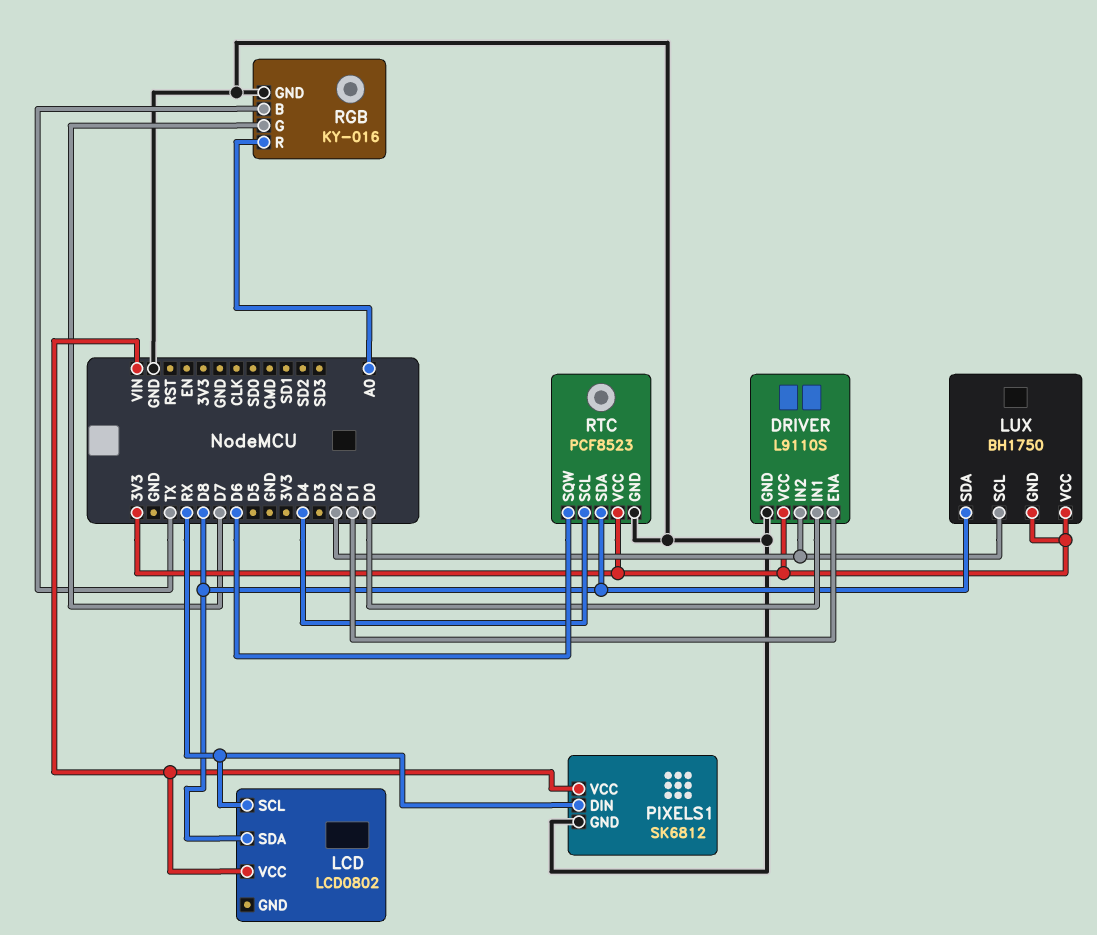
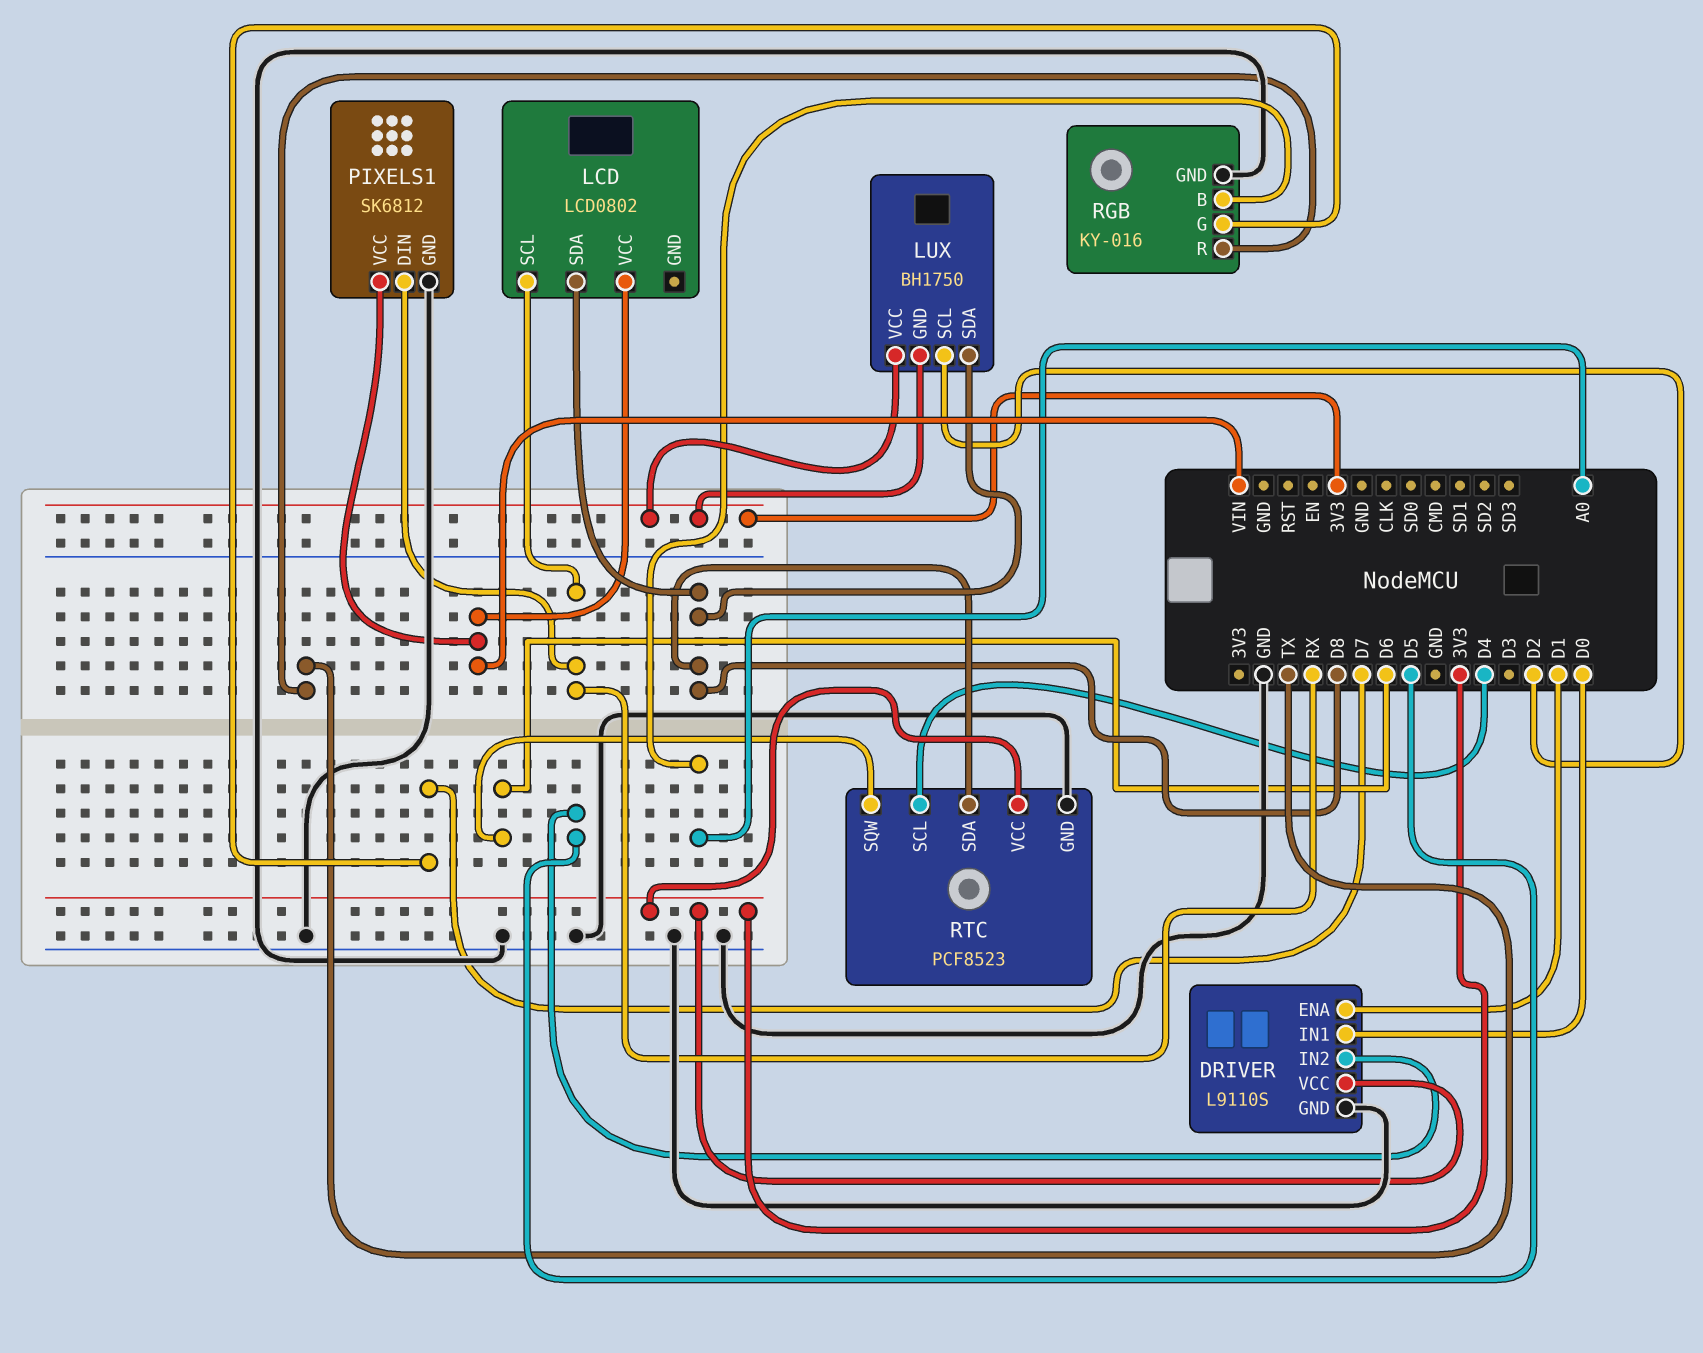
DRIVER pin IN2: D2 -> D5
RGB pin B: TX -> A0
RGB pin R: A0 -> TX

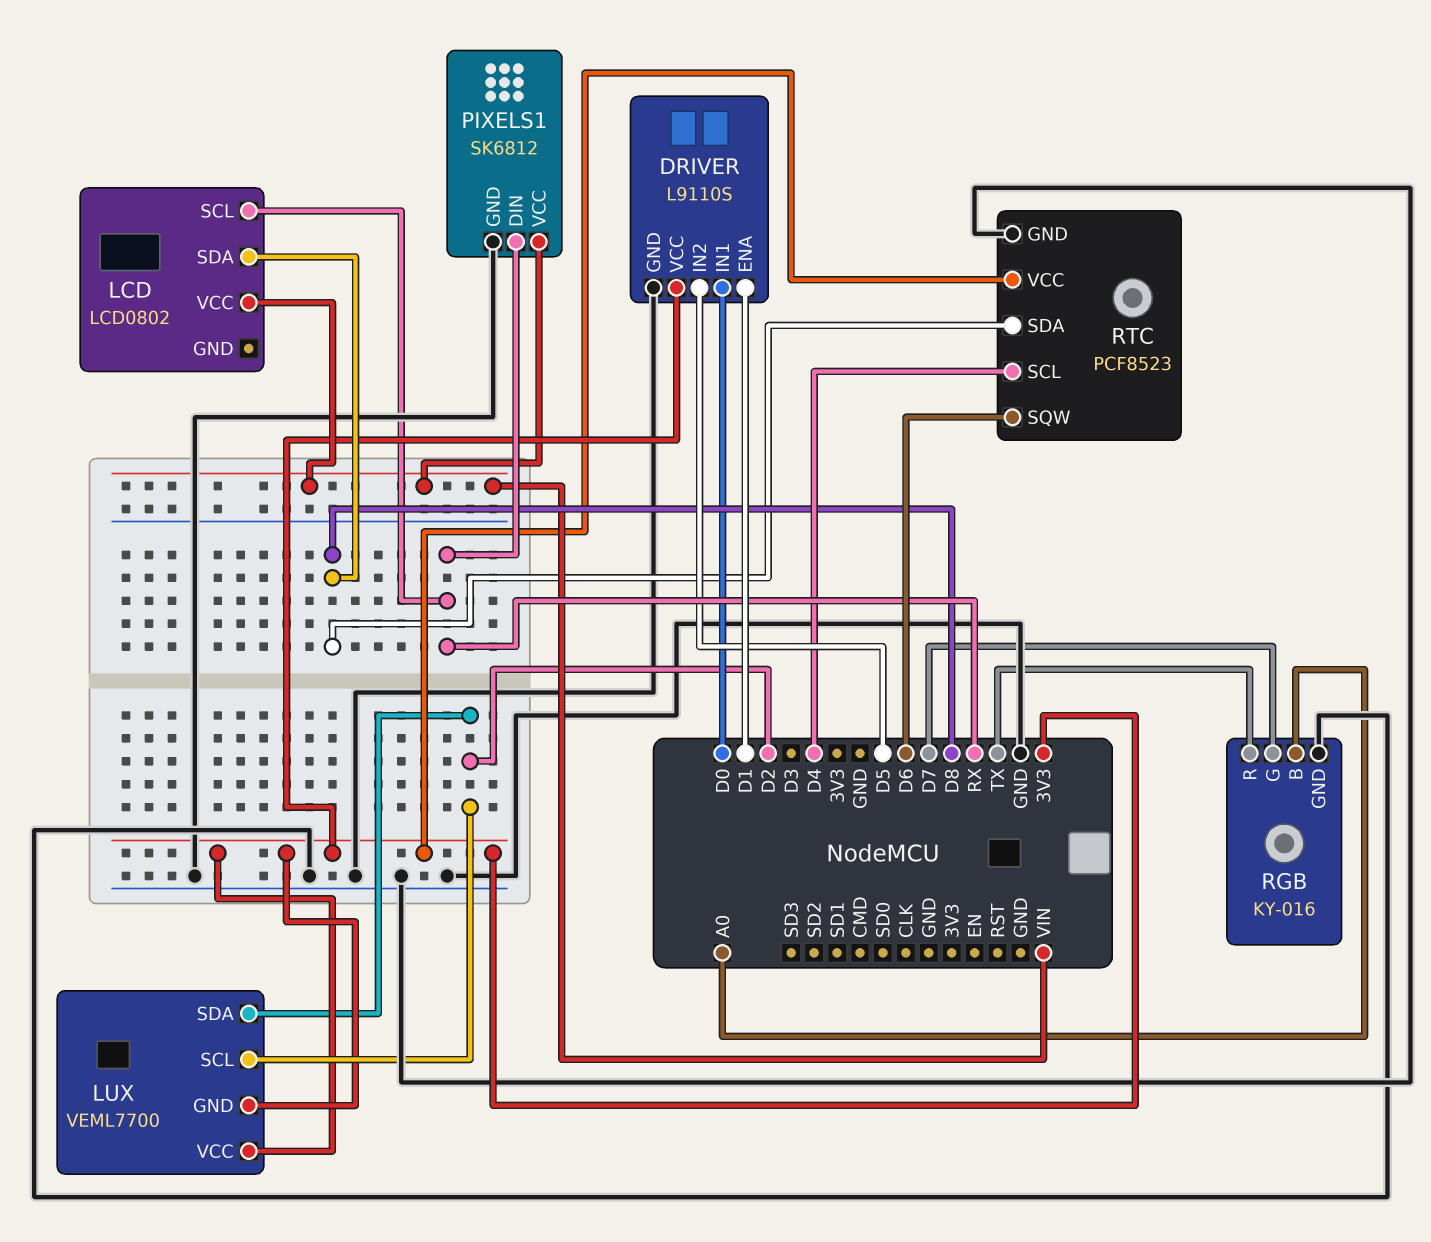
LUX: BH1750 -> VEML7700
LUX pin SDA: D8 -> D2

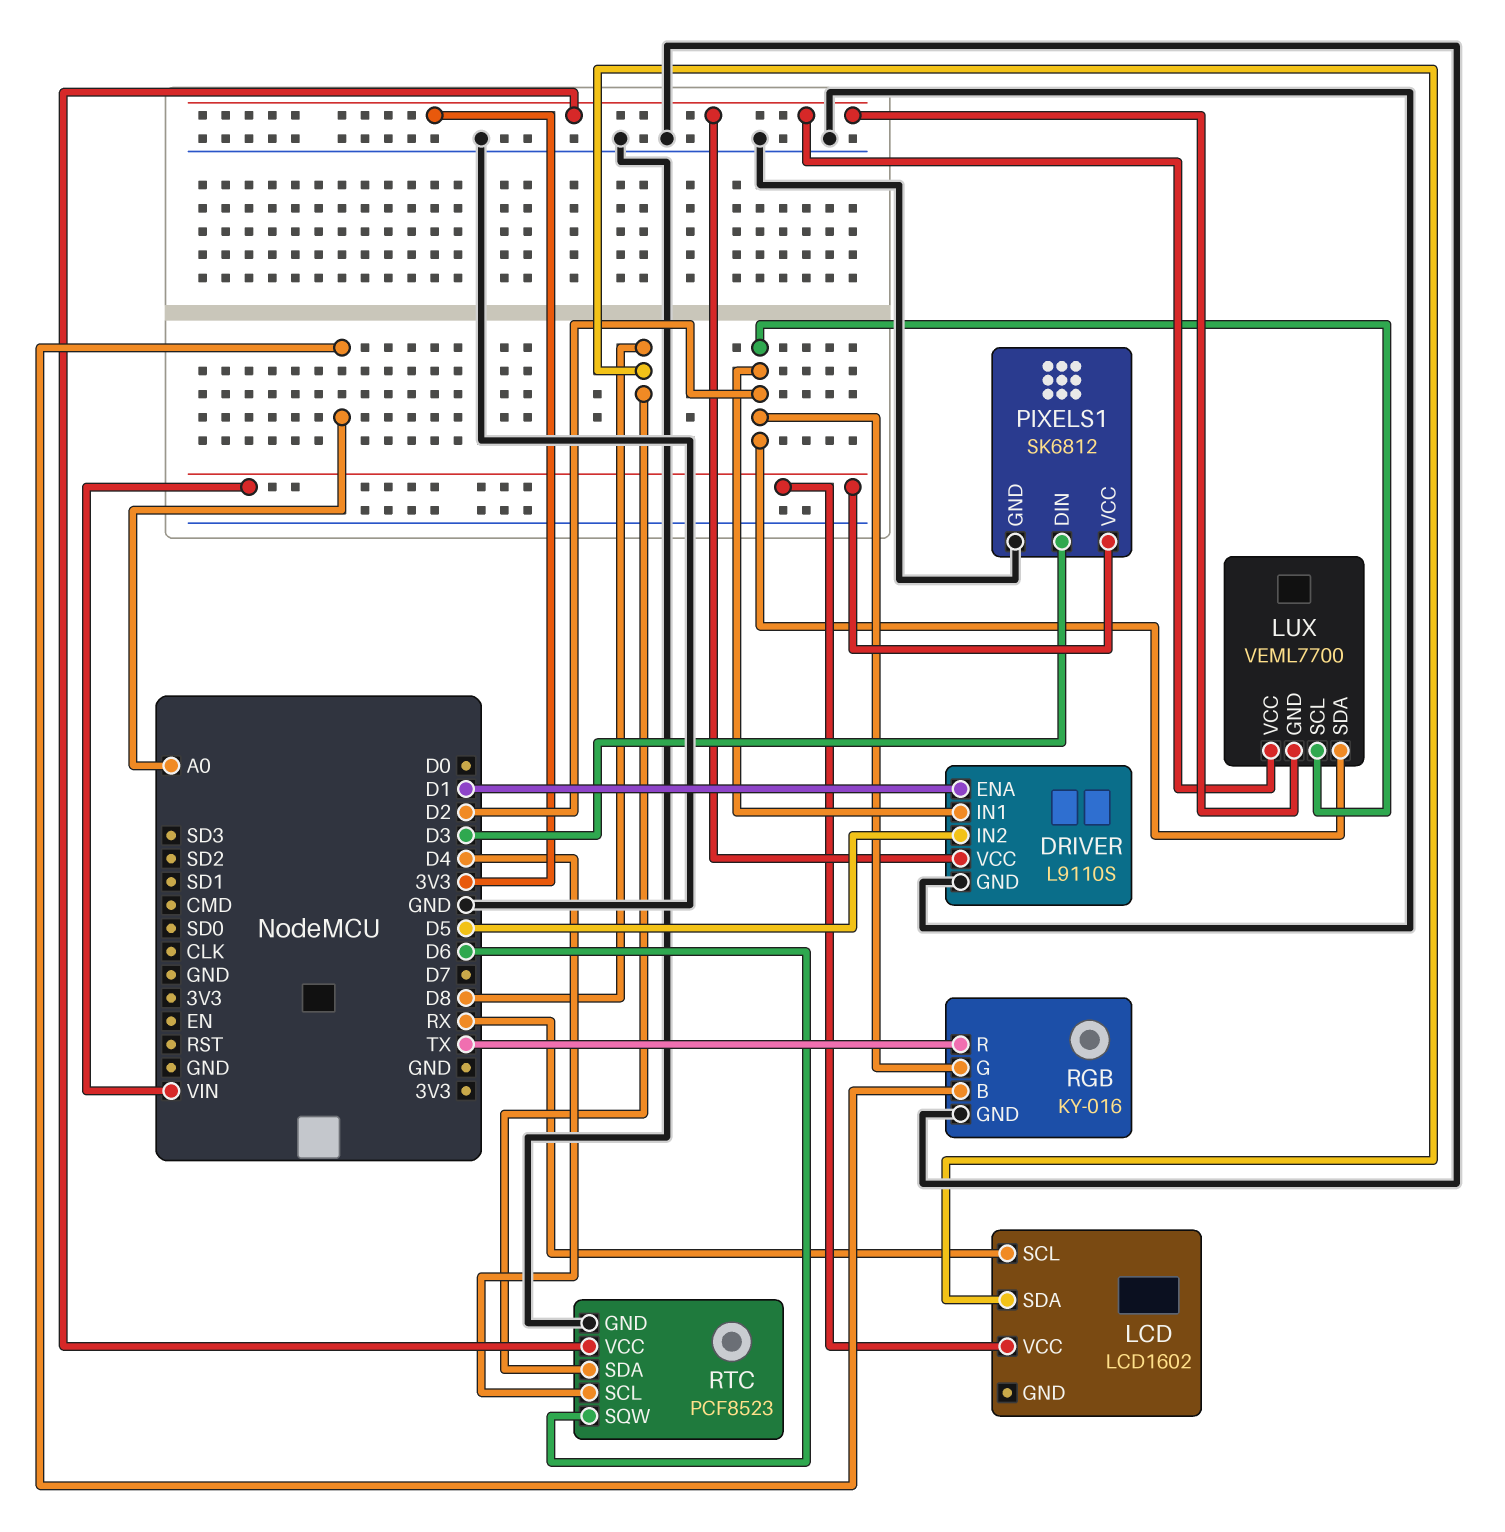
DRIVER pin IN1: D0 -> D2
LCD: LCD0802 -> LCD1602
PIXELS1 pin DIN: RX -> D3
RGB pin G: D7 -> D2

